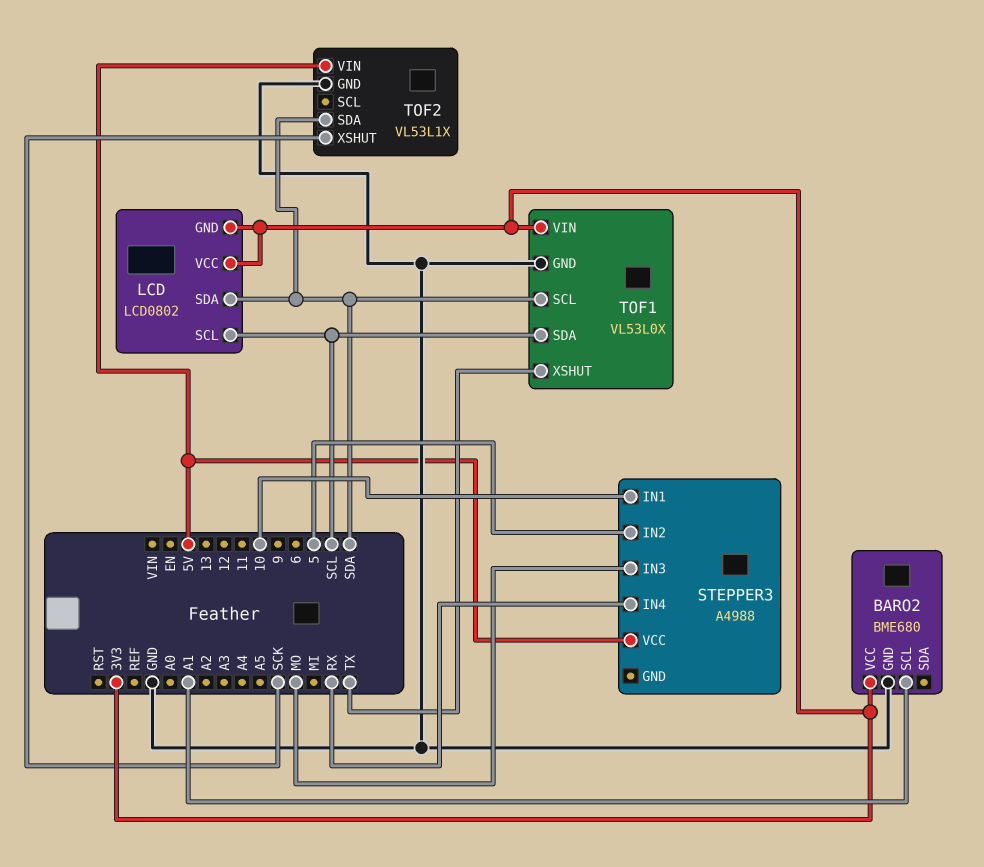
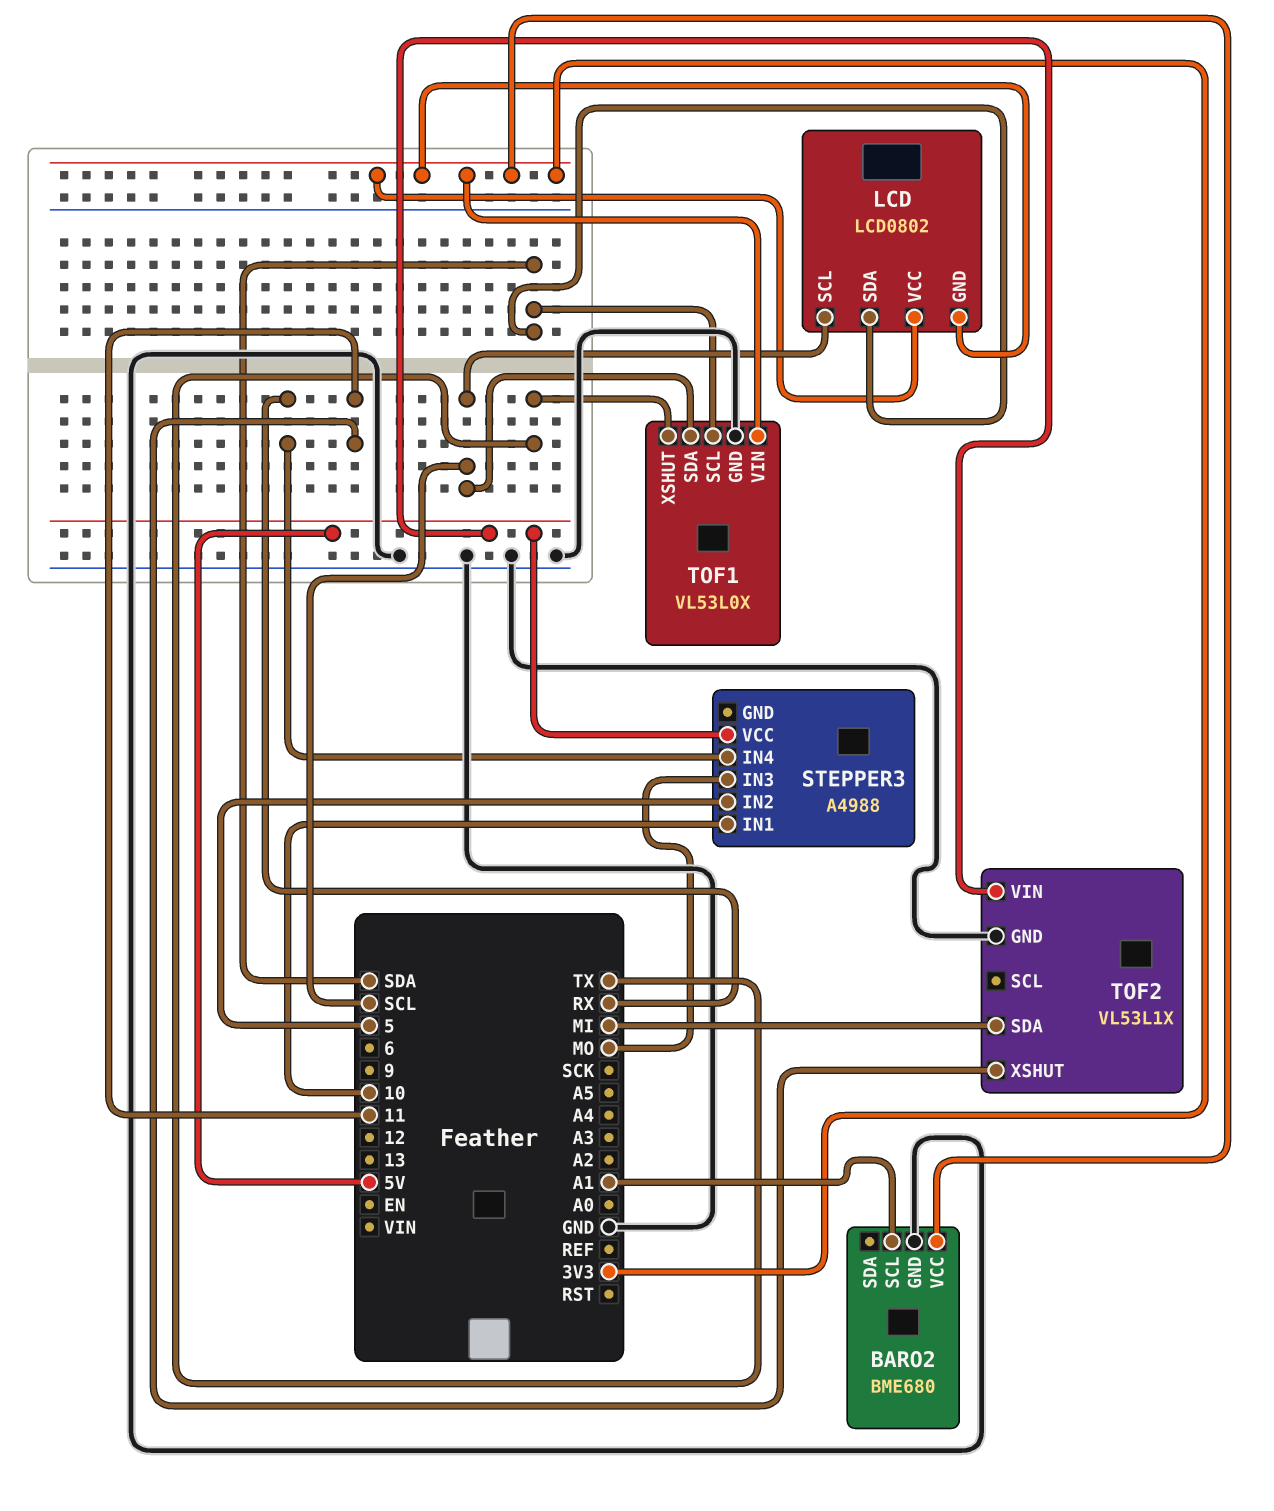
TOF2 pin SDA: SDA -> MI
TOF2 pin XSHUT: SCK -> 11

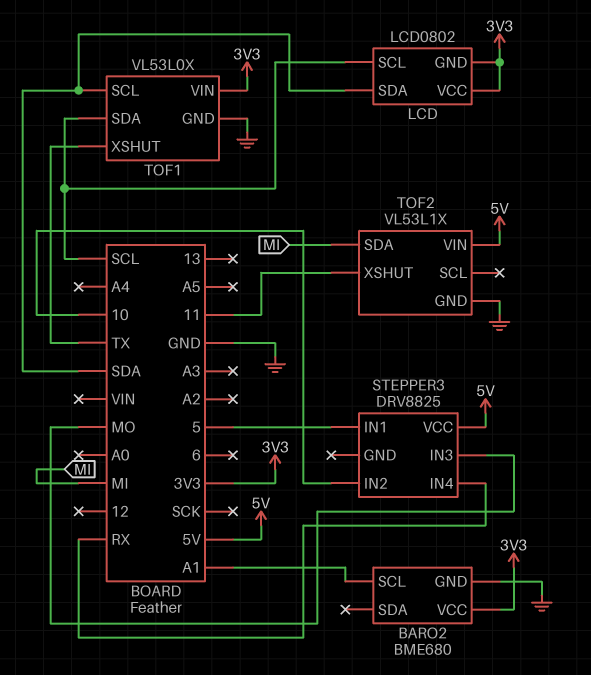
STEPPER3: A4988 -> DRV8825
STEPPER3 pin IN1: 10 -> 5
STEPPER3 pin IN2: 5 -> 10

